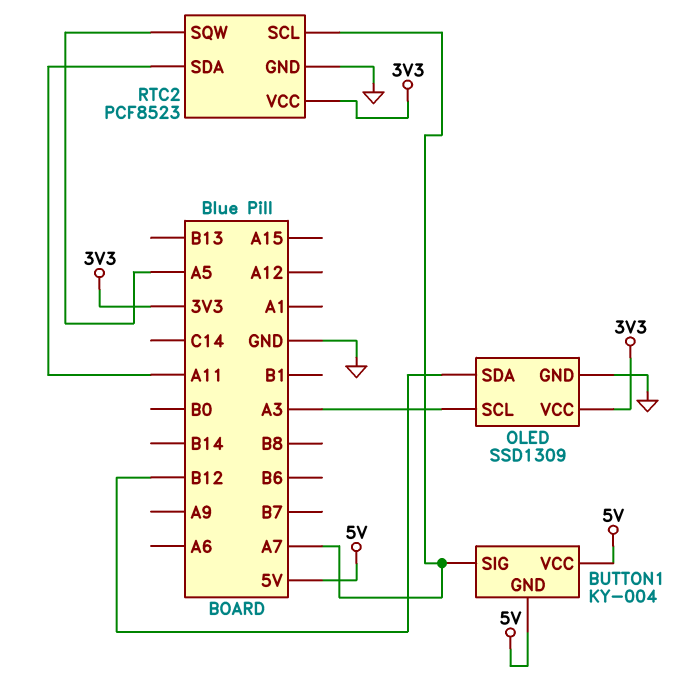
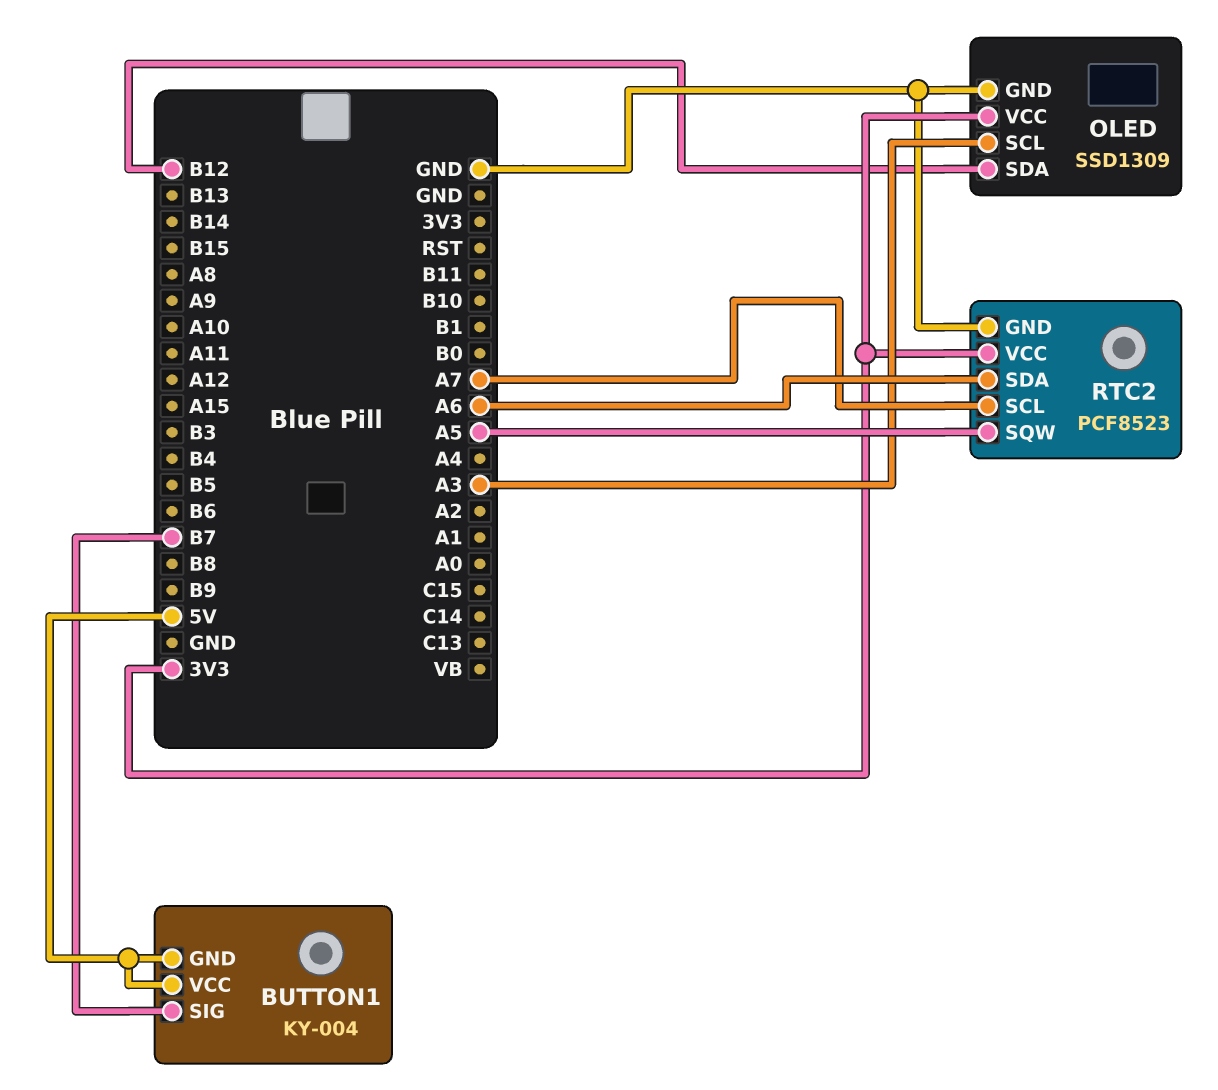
BUTTON1 pin SIG: A7 -> B7
RTC2 pin SDA: A11 -> A6

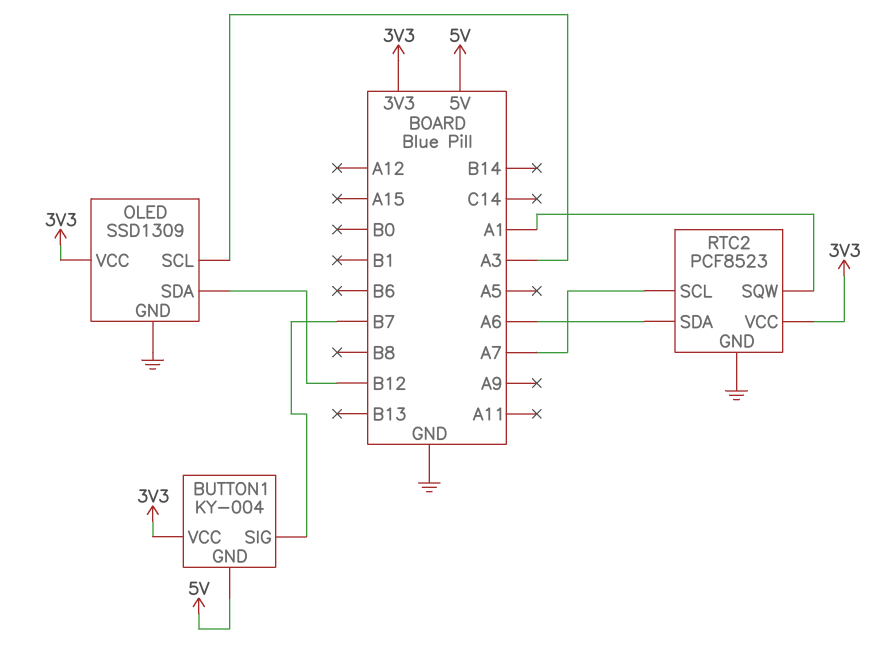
BUTTON1 pin VCC: 5V -> 3V3
RTC2 pin SQW: A5 -> A1

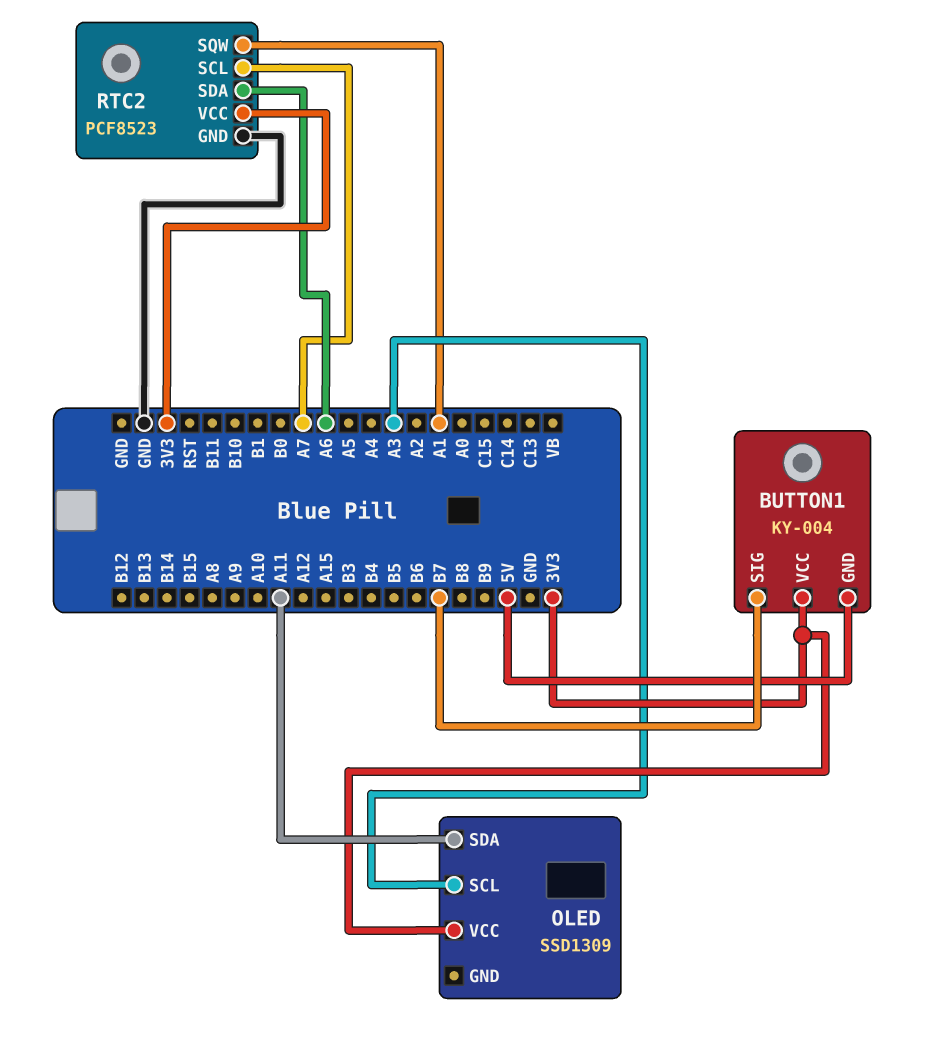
OLED pin GND: GND -> none
OLED pin SDA: B12 -> A11

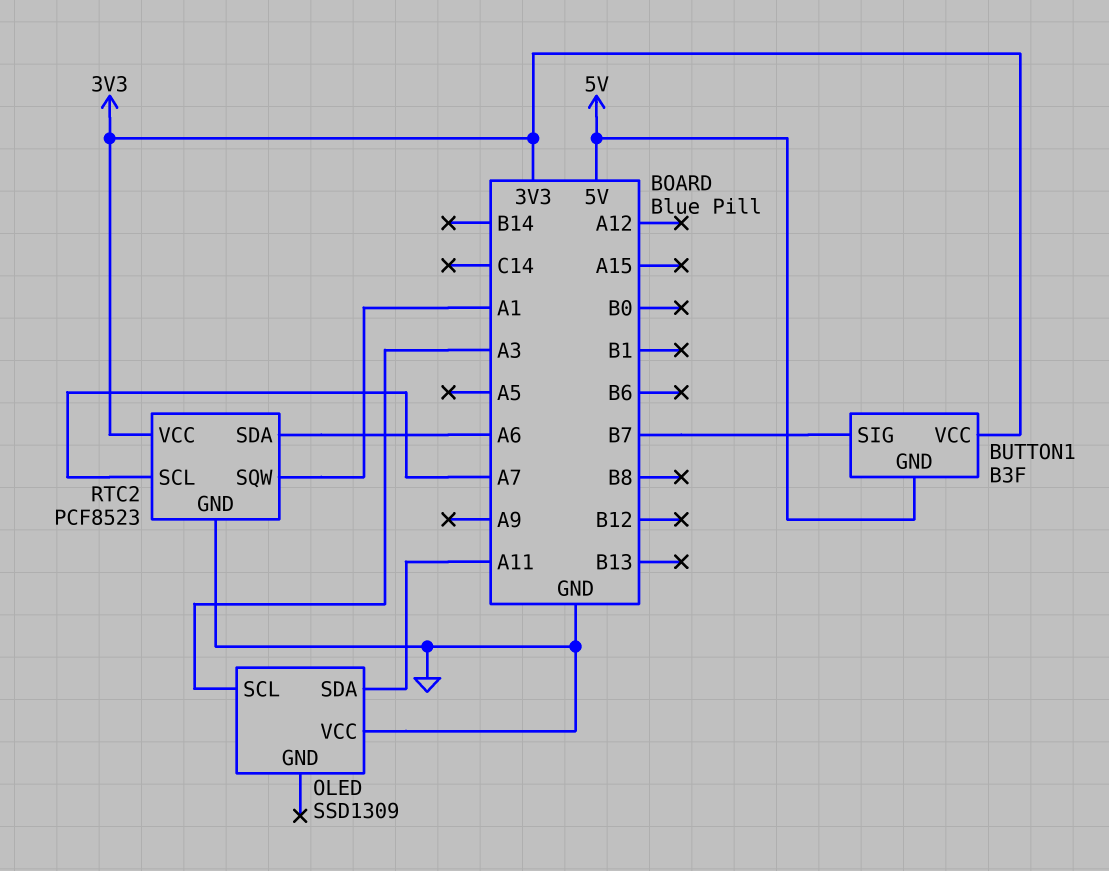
BUTTON1: KY-004 -> B3F
OLED pin VCC: 3V3 -> GND

